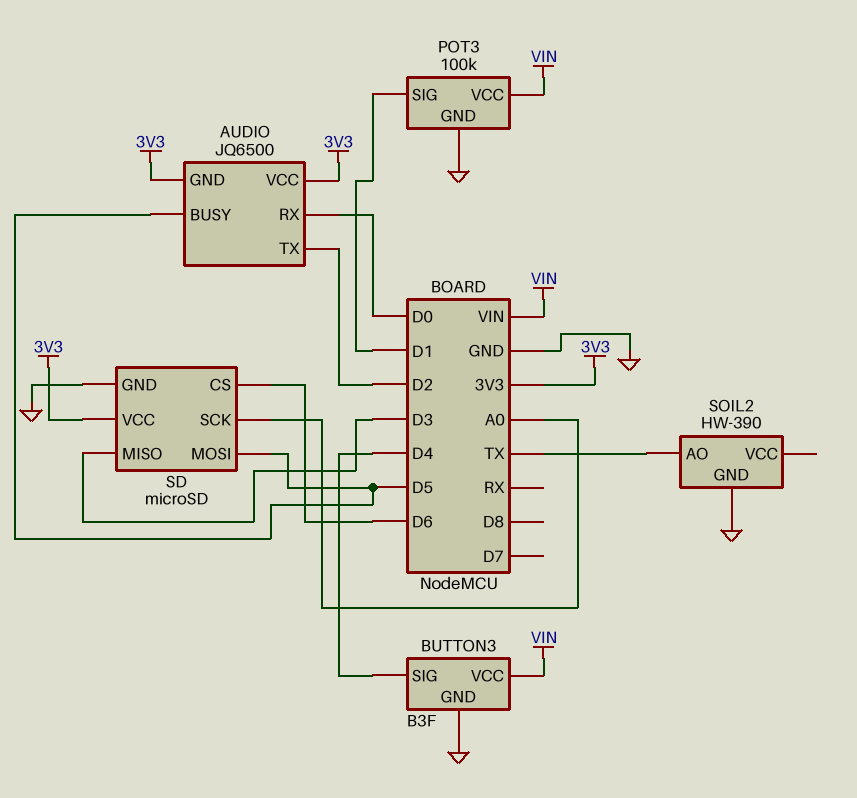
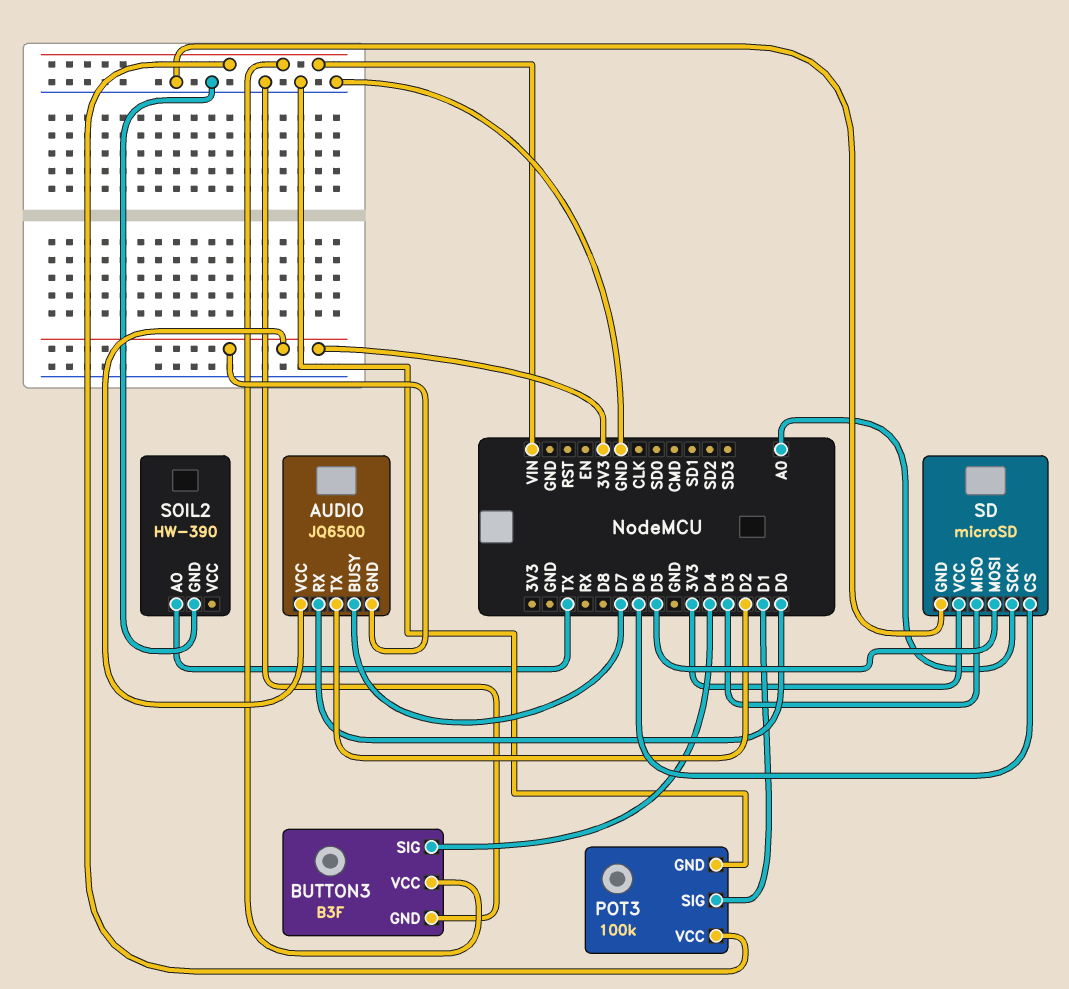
AUDIO pin BUSY: D5 -> D7

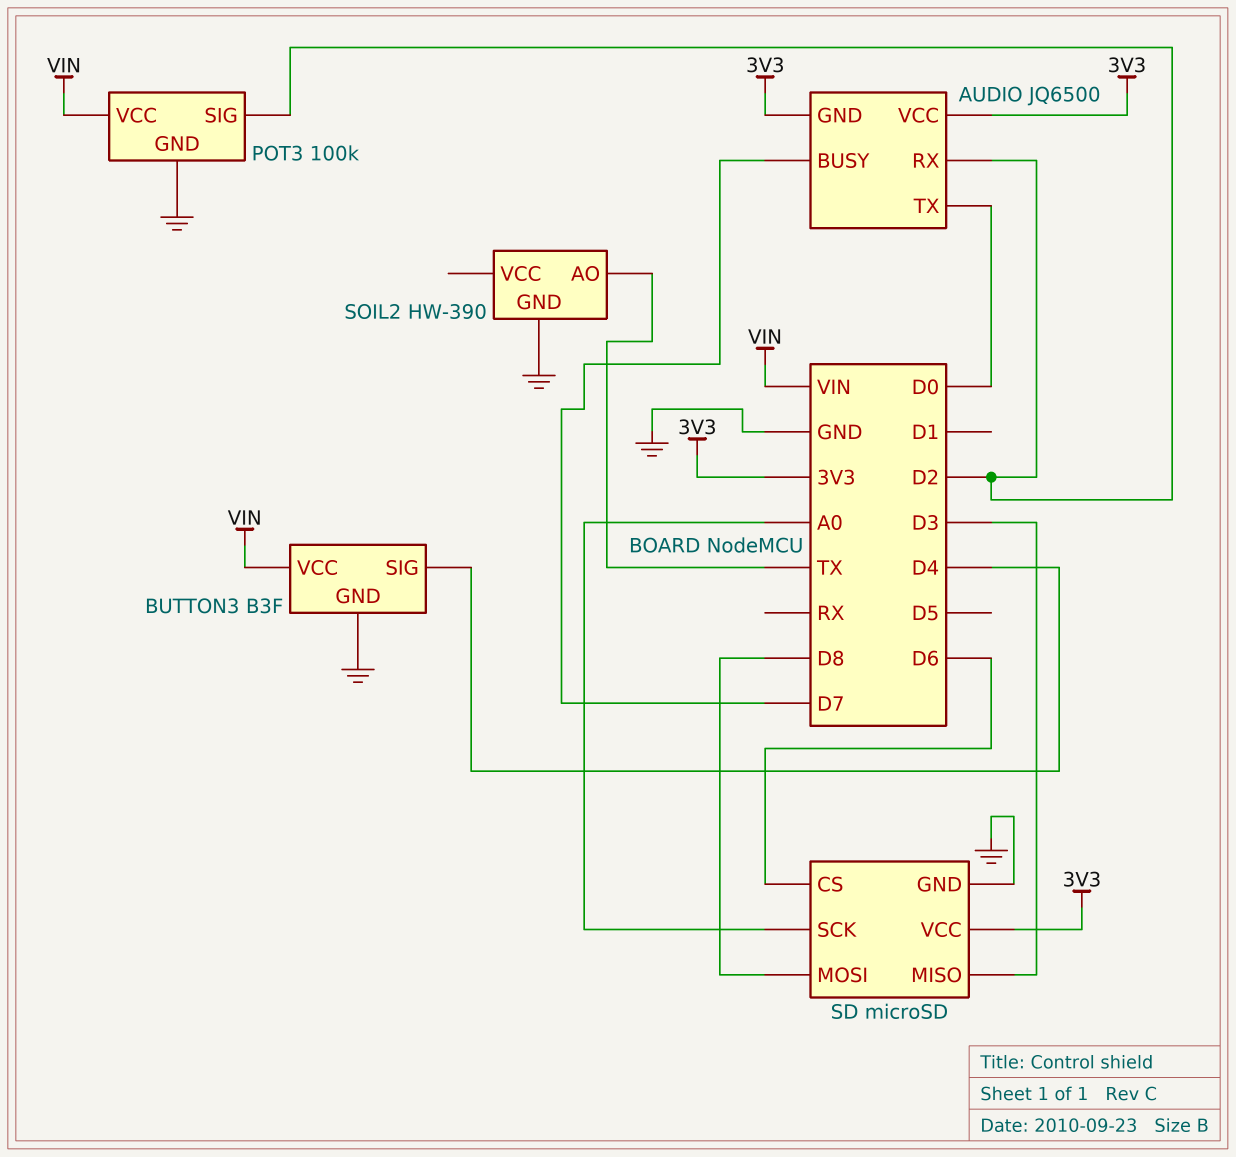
AUDIO pin RX: D0 -> D2
AUDIO pin TX: D2 -> D0
POT3 pin SIG: D1 -> D2
SD pin MOSI: D5 -> D8

